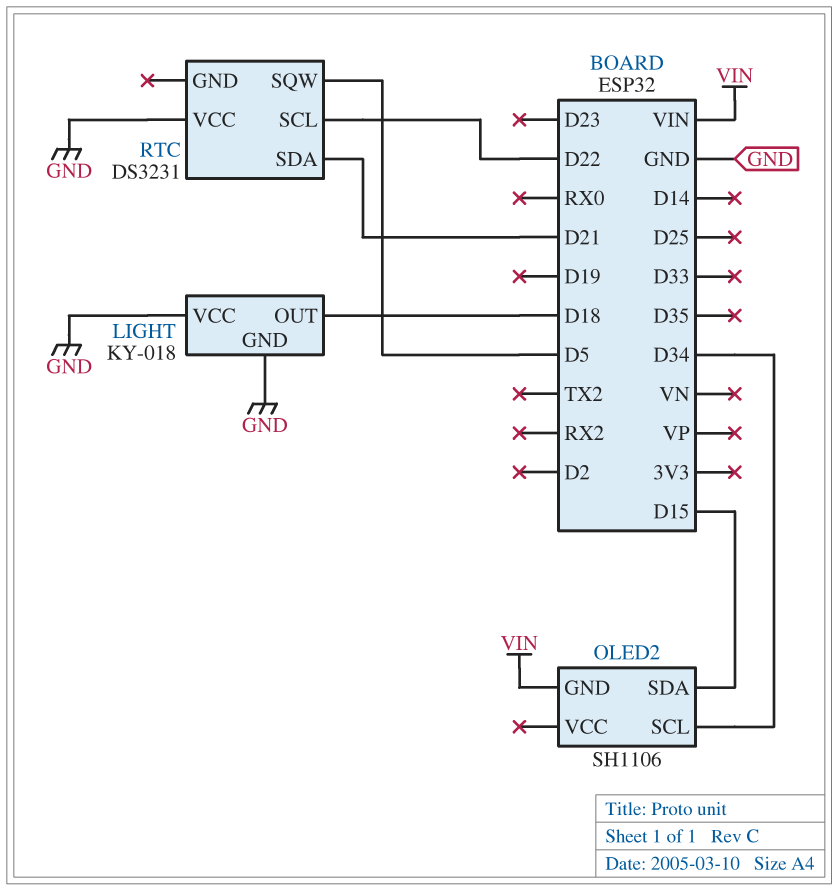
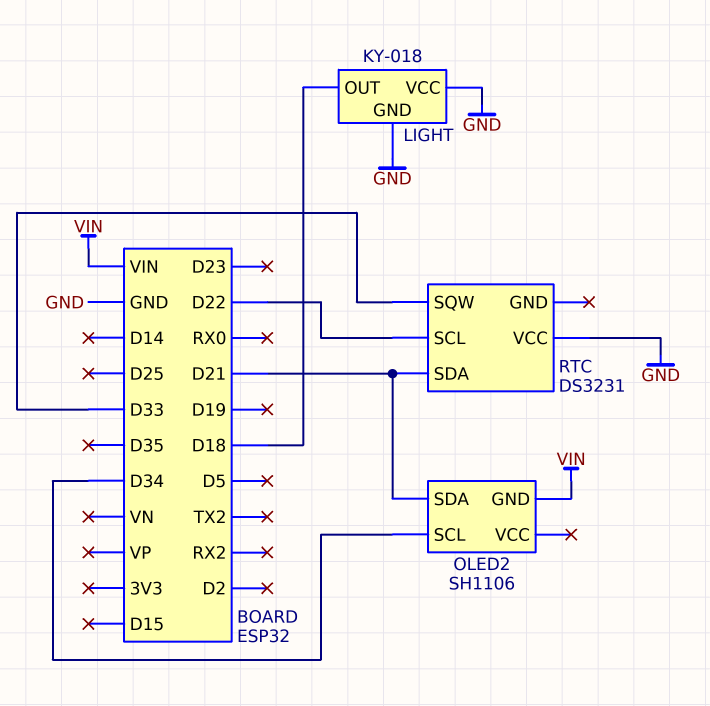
OLED2 pin SDA: D15 -> D21
RTC pin SQW: D5 -> D33

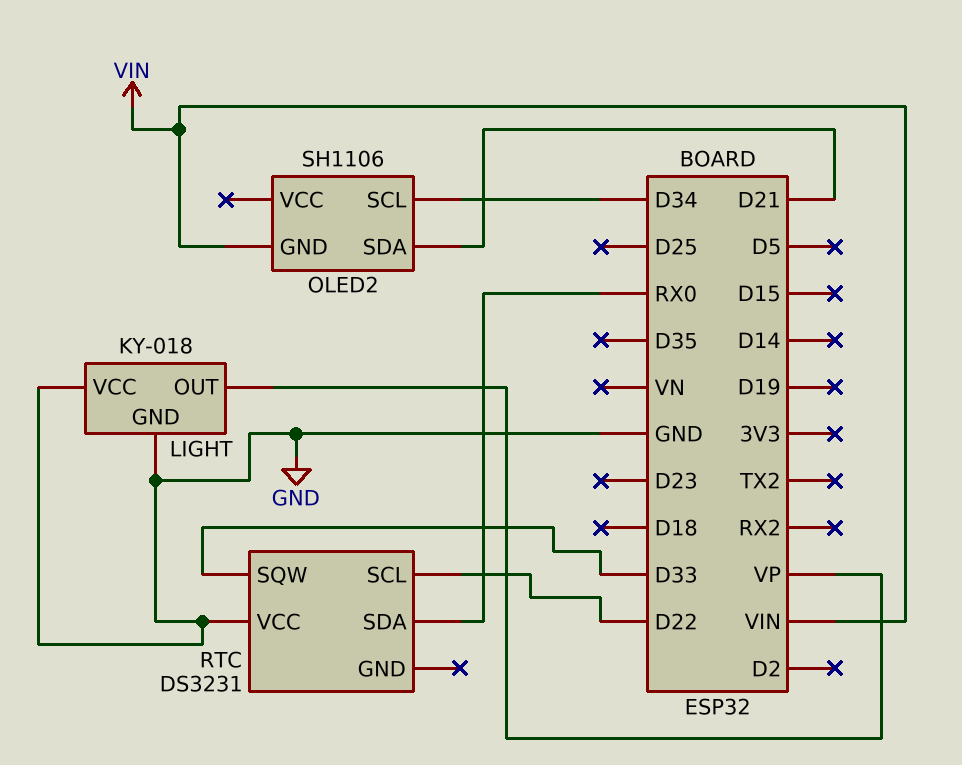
LIGHT pin OUT: D18 -> VP
RTC pin SDA: D21 -> RX0

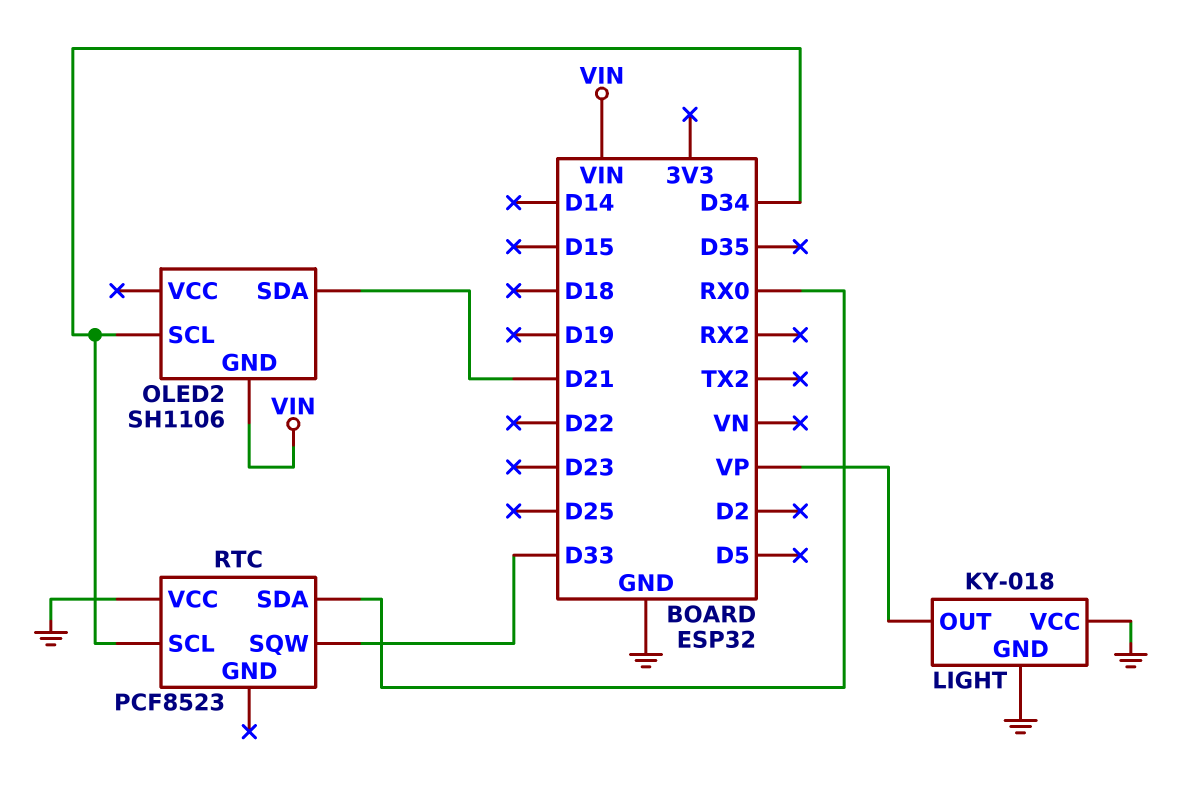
RTC: DS3231 -> PCF8523
RTC pin SCL: D22 -> D34

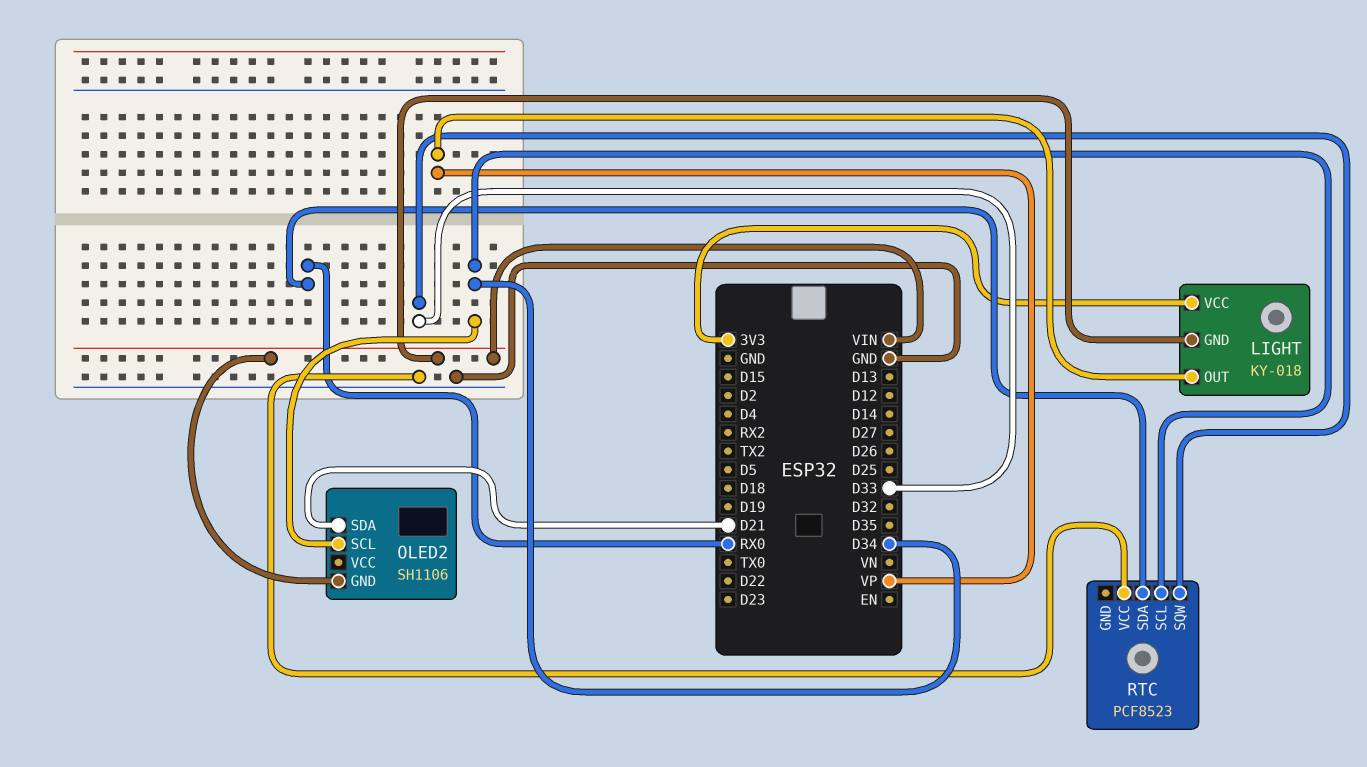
LIGHT pin GND: GND -> VIN
LIGHT pin VCC: GND -> 3V3

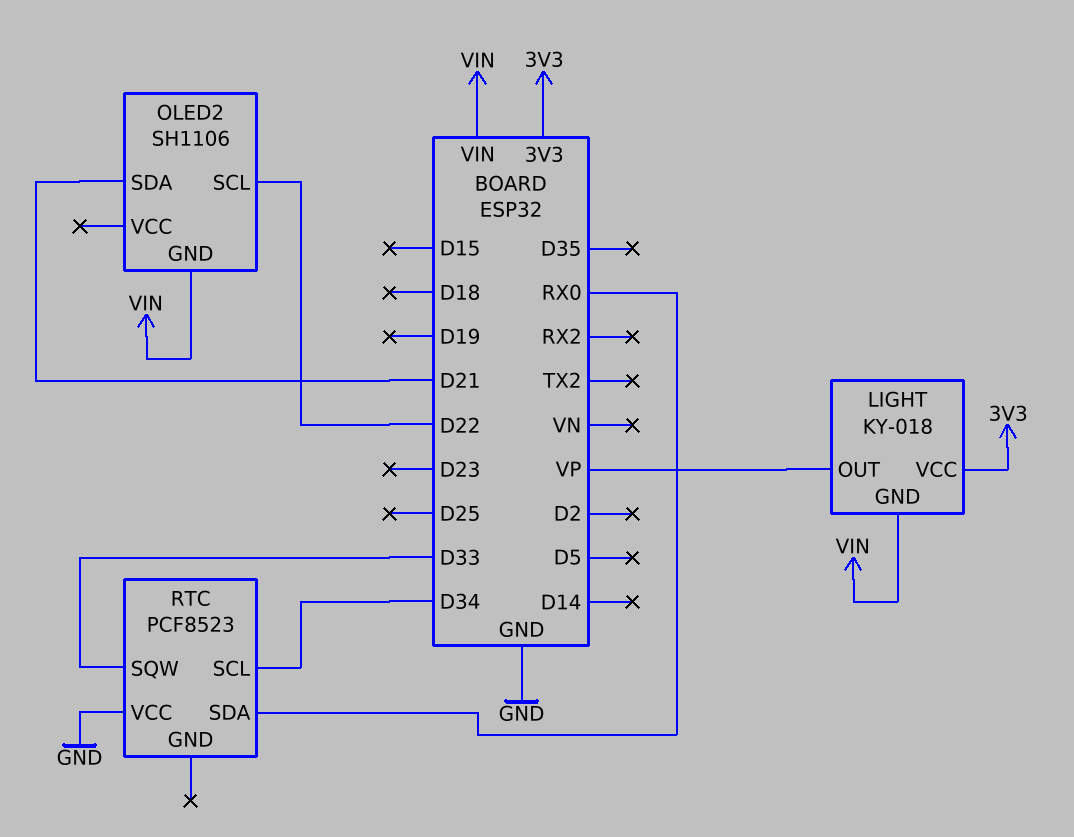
OLED2 pin SCL: D34 -> D22

